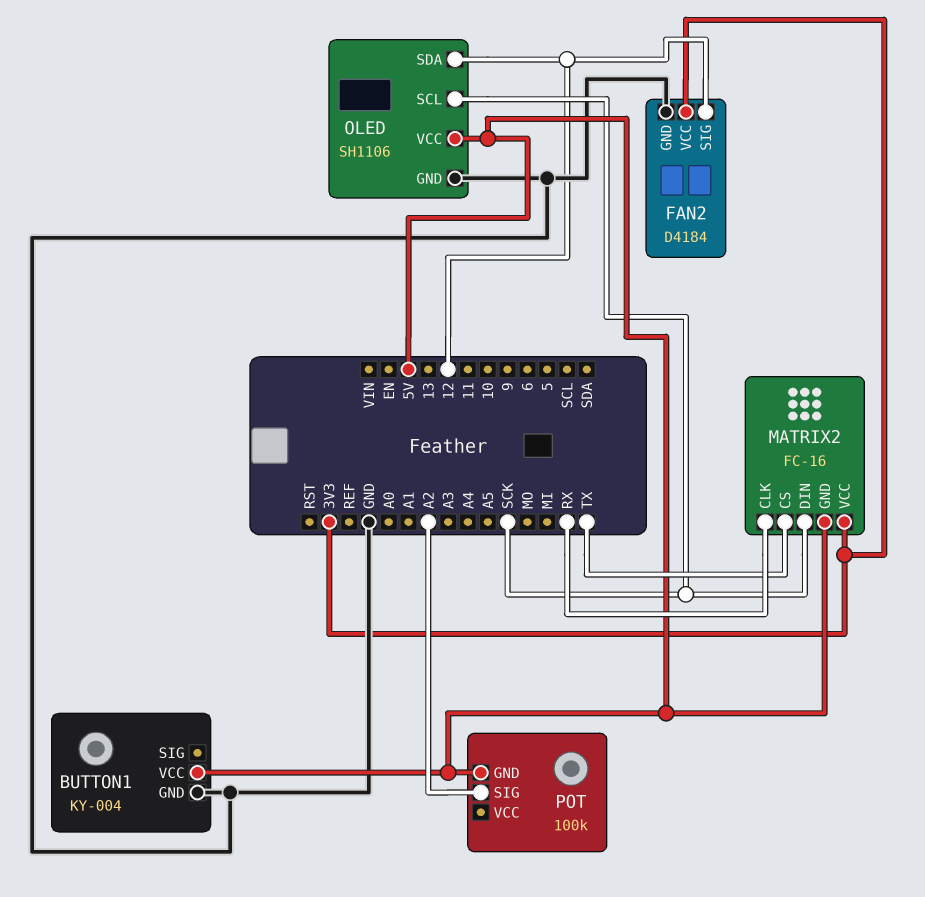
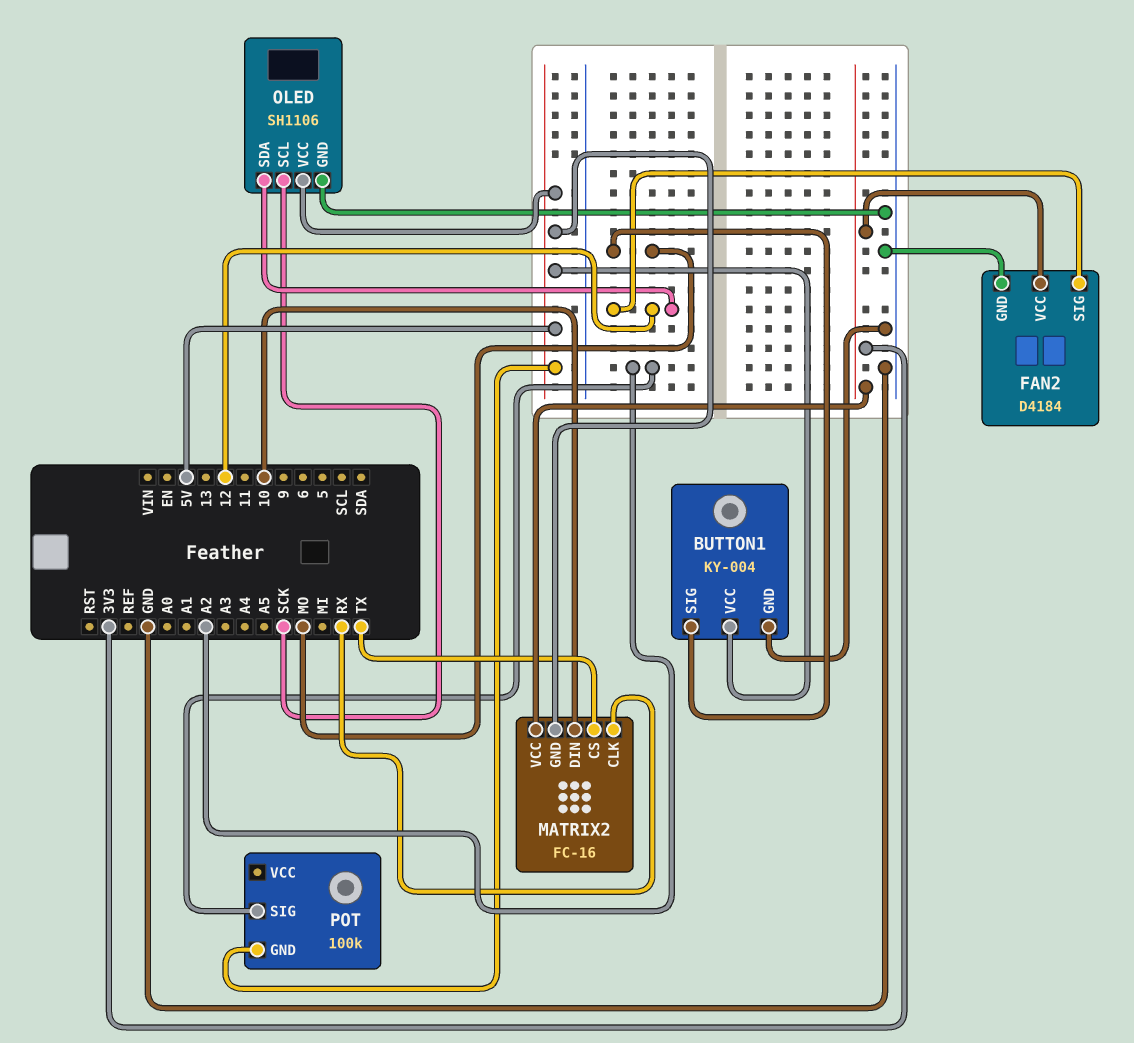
BUTTON1 pin SIG: none -> MO
MATRIX2 pin DIN: SCK -> 10

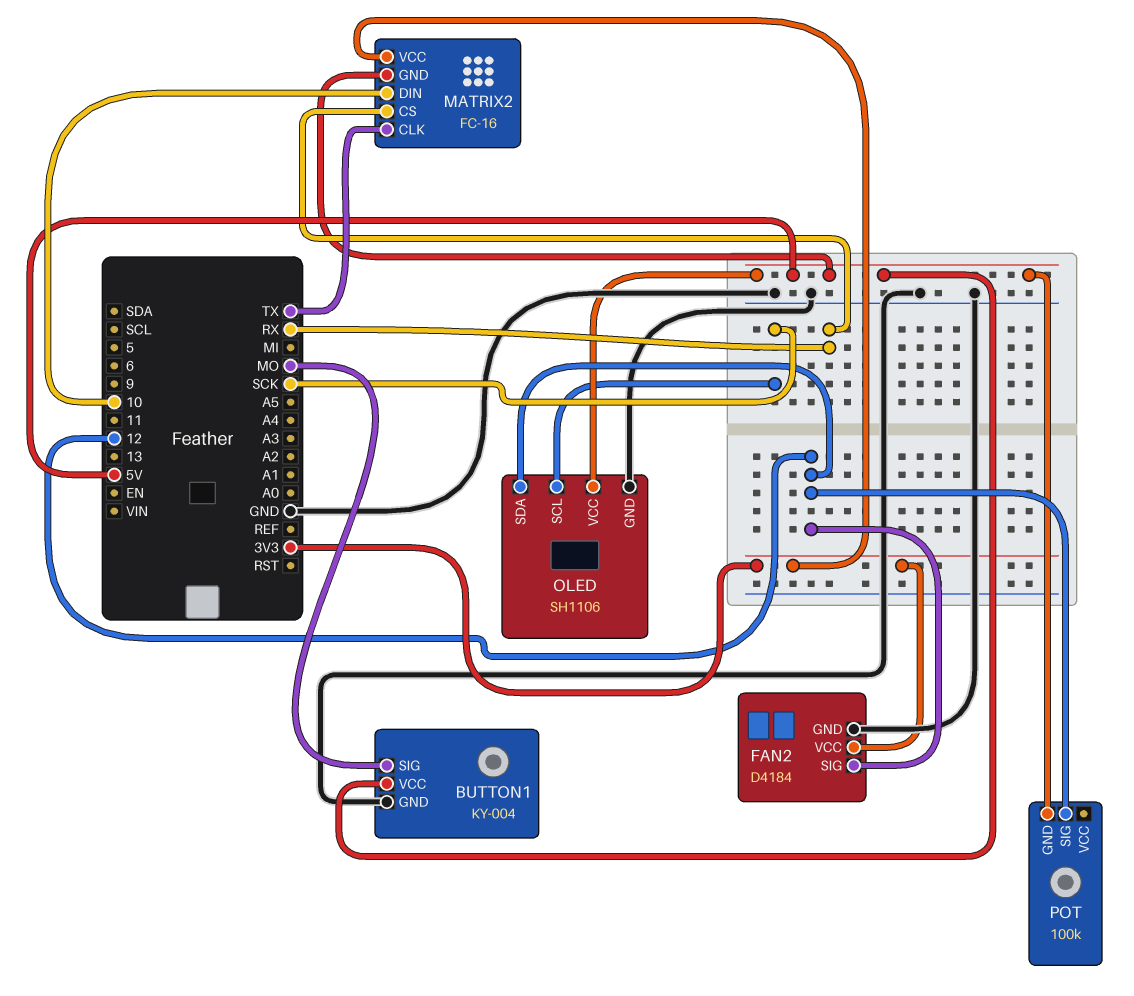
MATRIX2 pin CLK: RX -> TX
MATRIX2 pin CS: TX -> RX
POT pin SIG: A2 -> 12

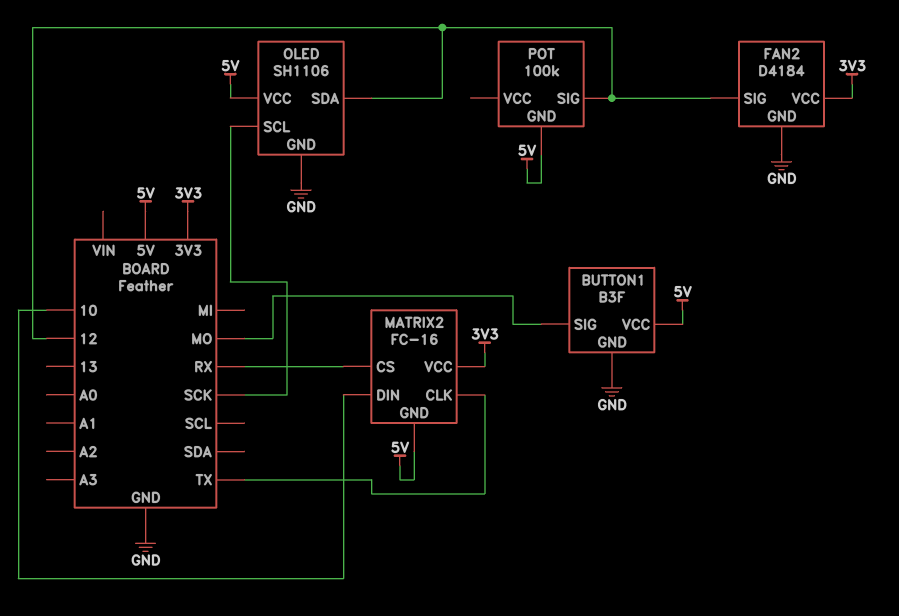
BUTTON1: KY-004 -> B3F

